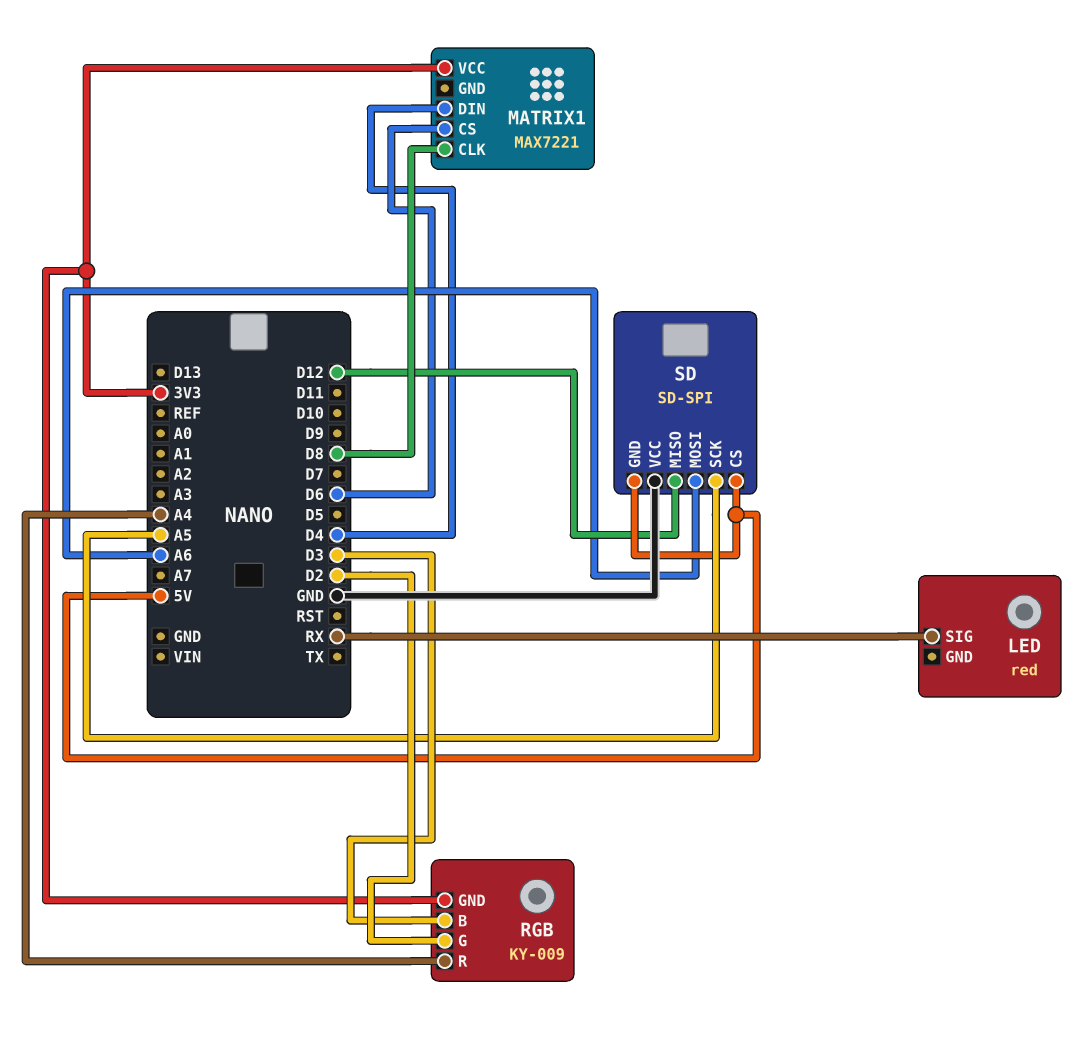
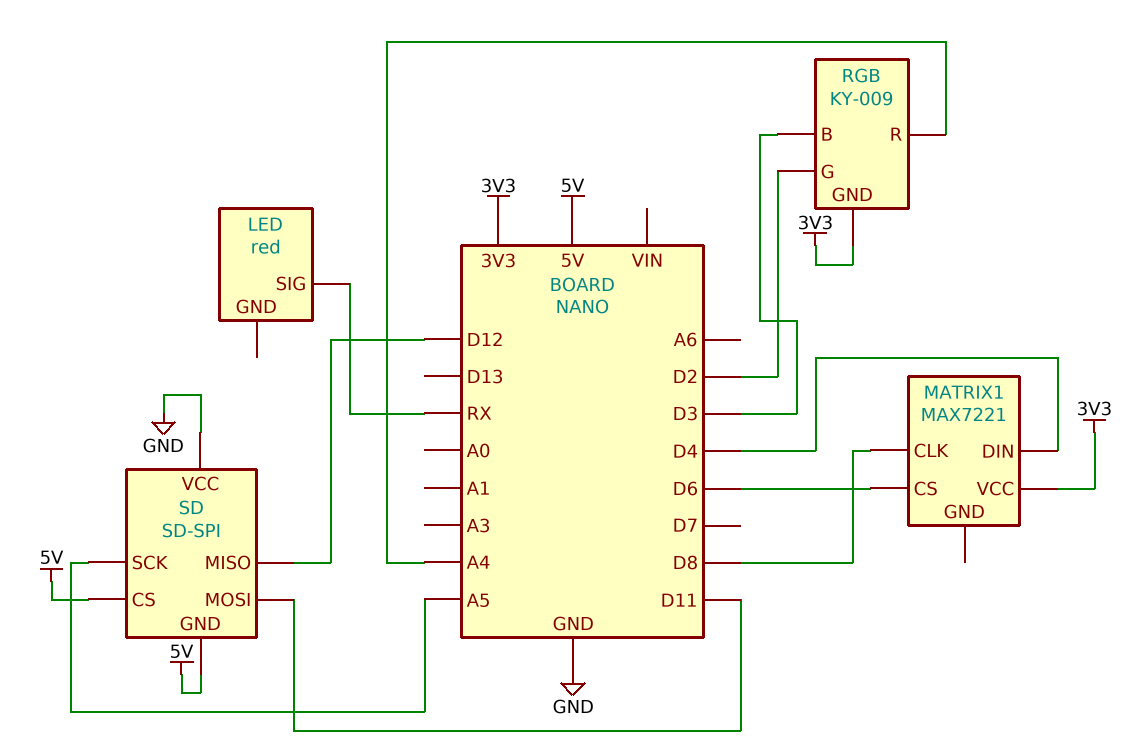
SD pin MOSI: A6 -> D11

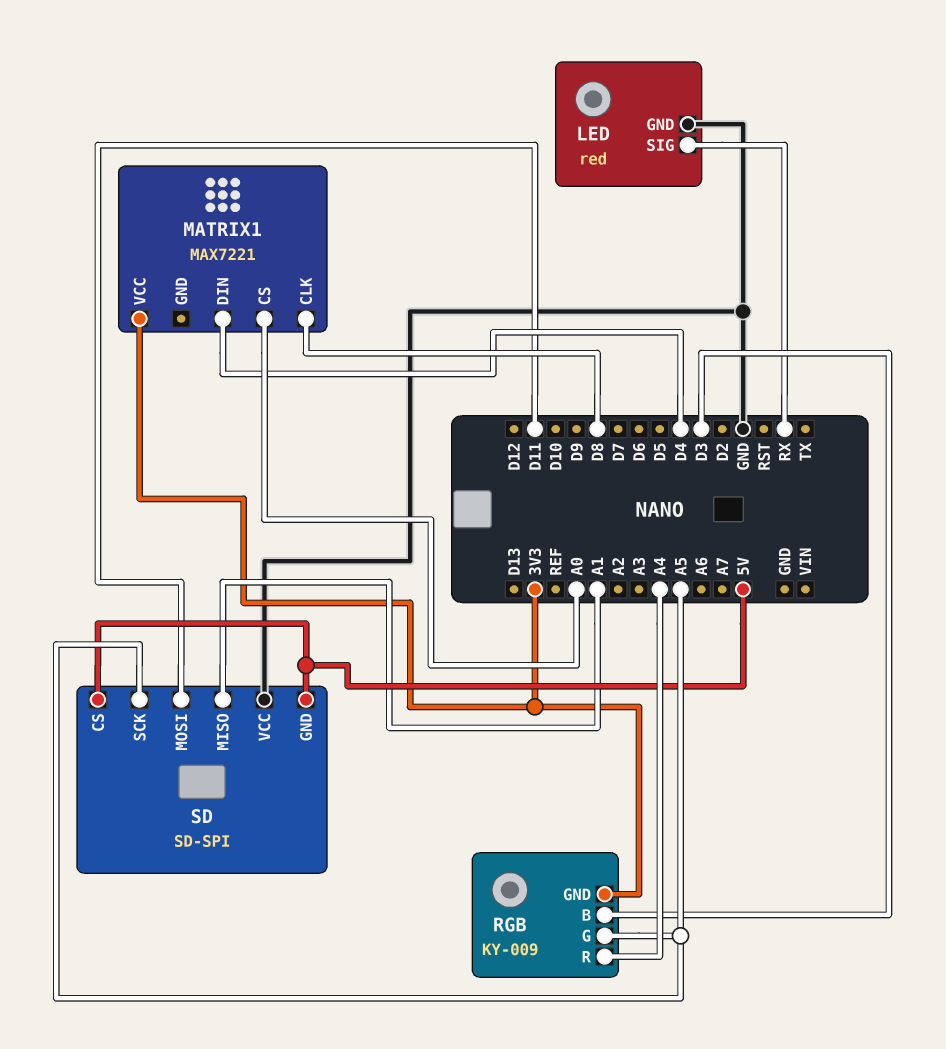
LED pin GND: none -> GND
MATRIX1 pin CS: D6 -> A0
RGB pin G: D2 -> A5
SD pin MISO: D12 -> A1

